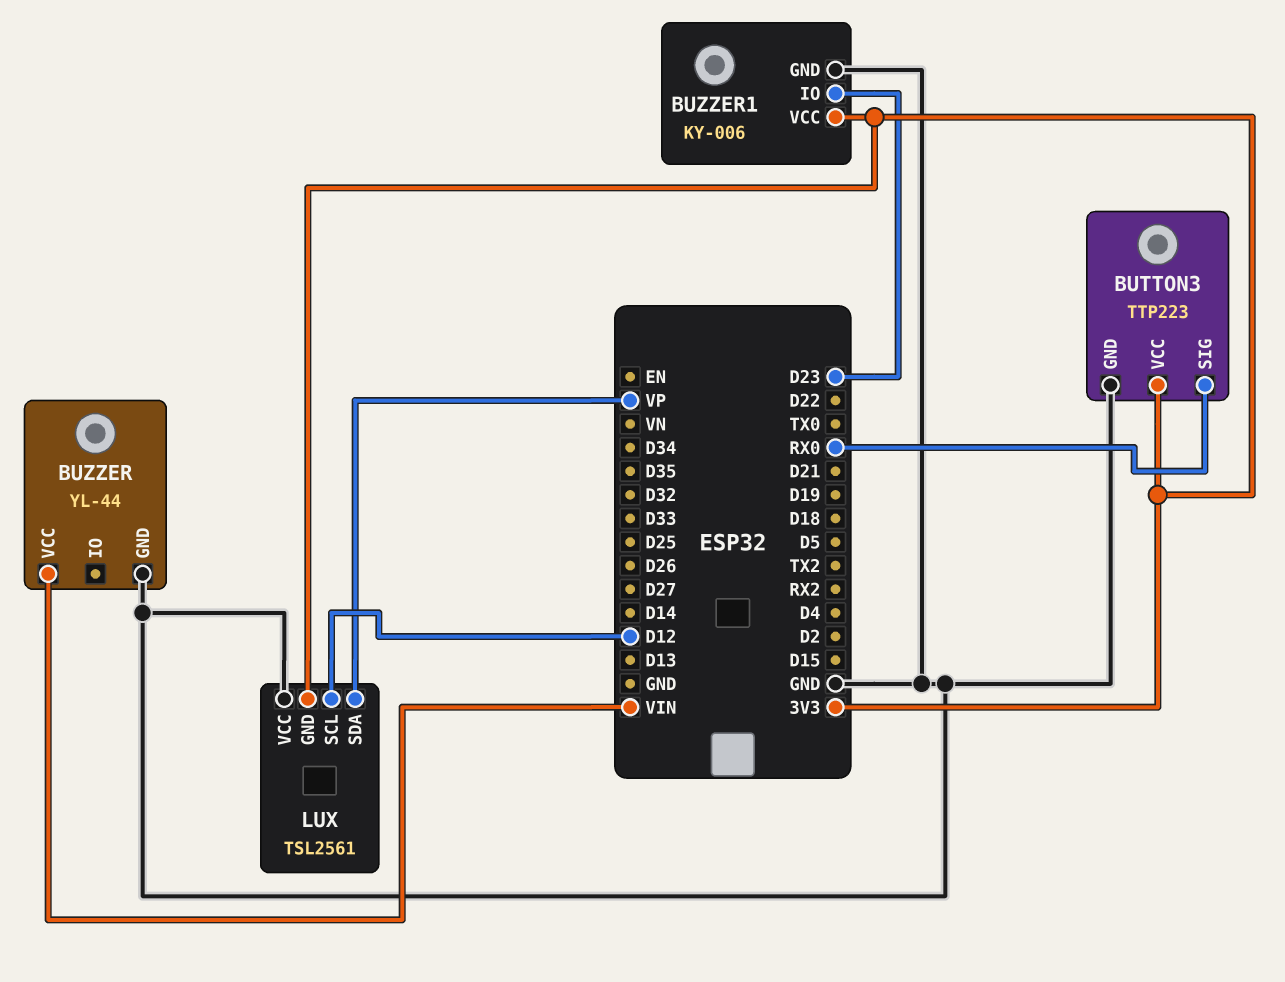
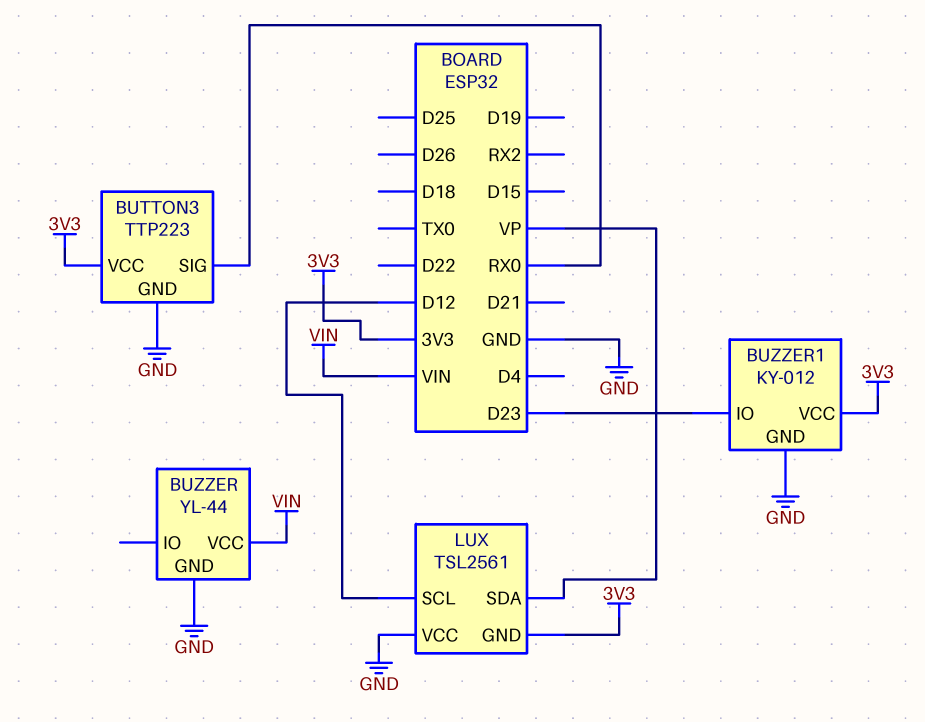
BUZZER1: KY-006 -> KY-012

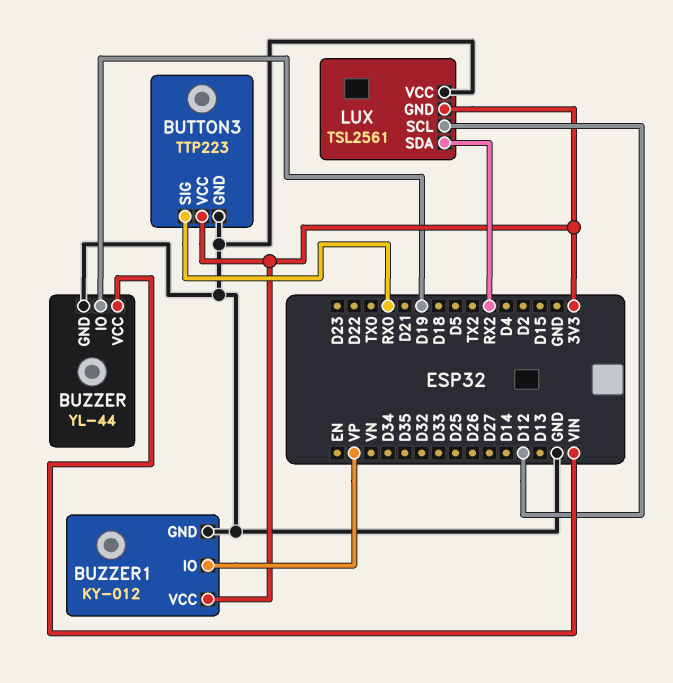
BUZZER pin IO: none -> D19
BUZZER1 pin IO: D23 -> VP
LUX pin SDA: VP -> RX2

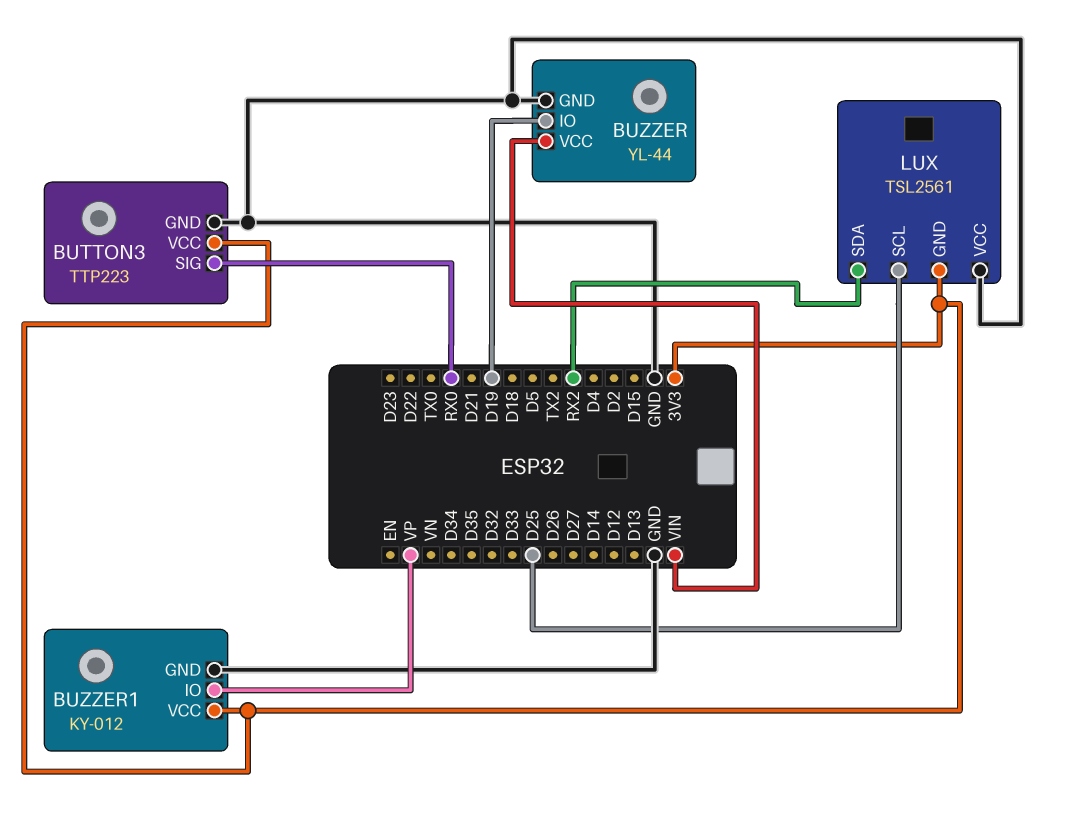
LUX pin SCL: D12 -> D25

